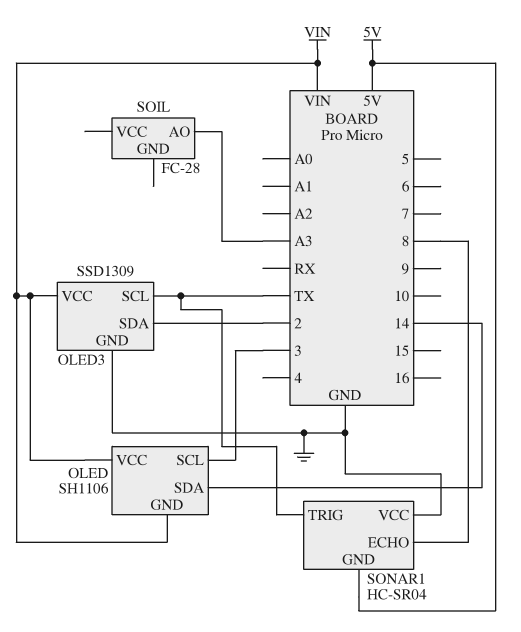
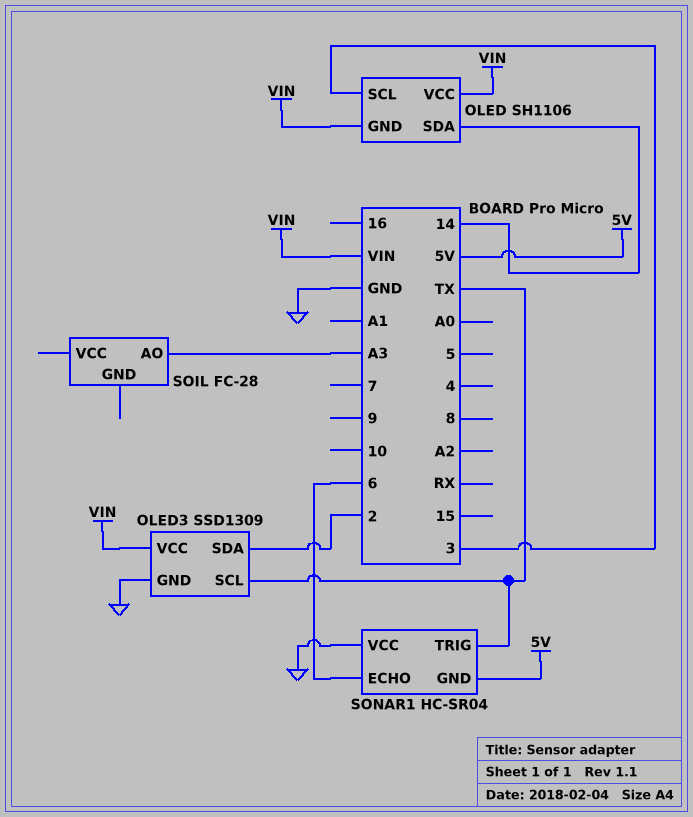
SONAR1 pin ECHO: 8 -> 6

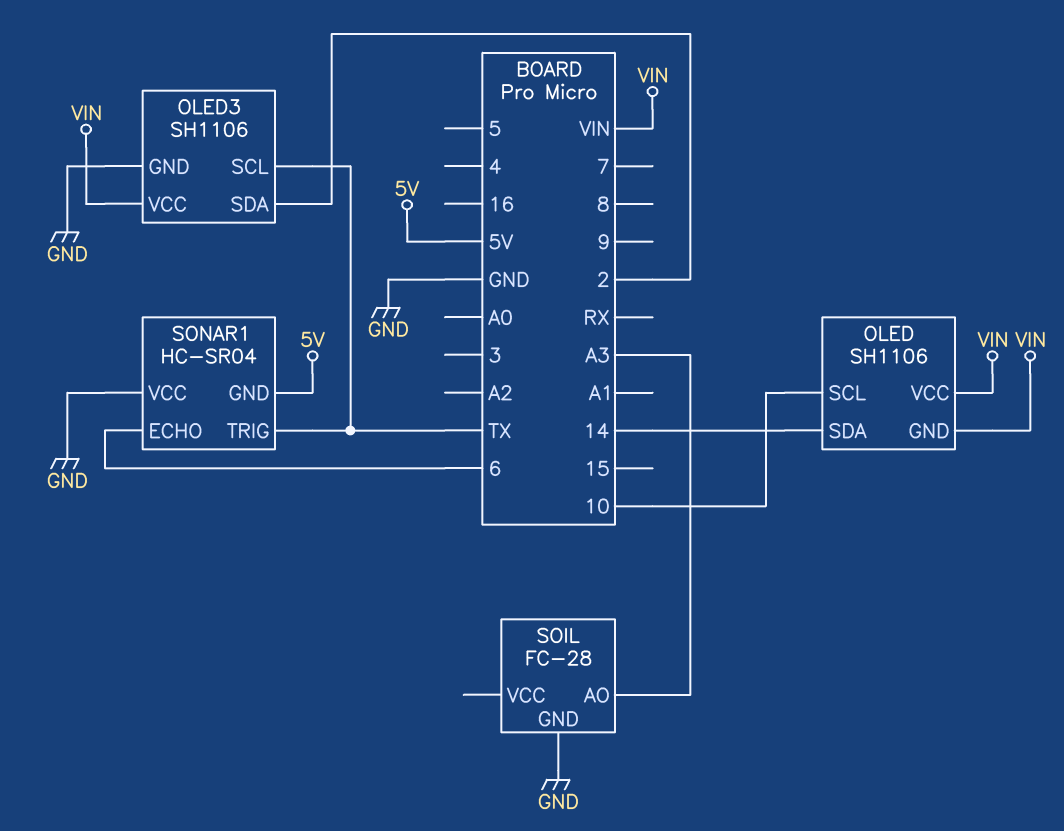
OLED pin SCL: 3 -> 10
OLED3: SSD1309 -> SH1106
SOIL pin GND: none -> GND

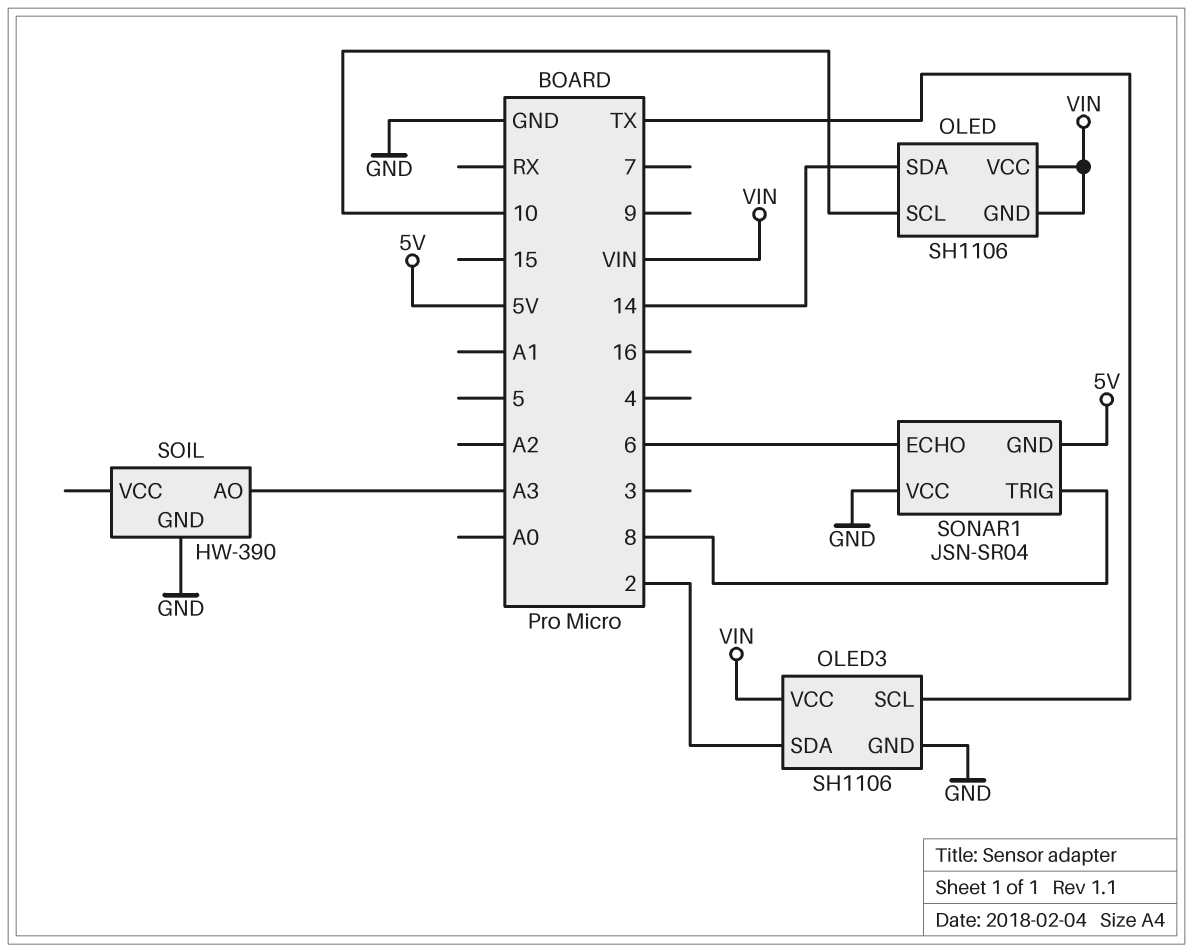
SOIL: FC-28 -> HW-390
SONAR1: HC-SR04 -> JSN-SR04
SONAR1 pin TRIG: TX -> 8

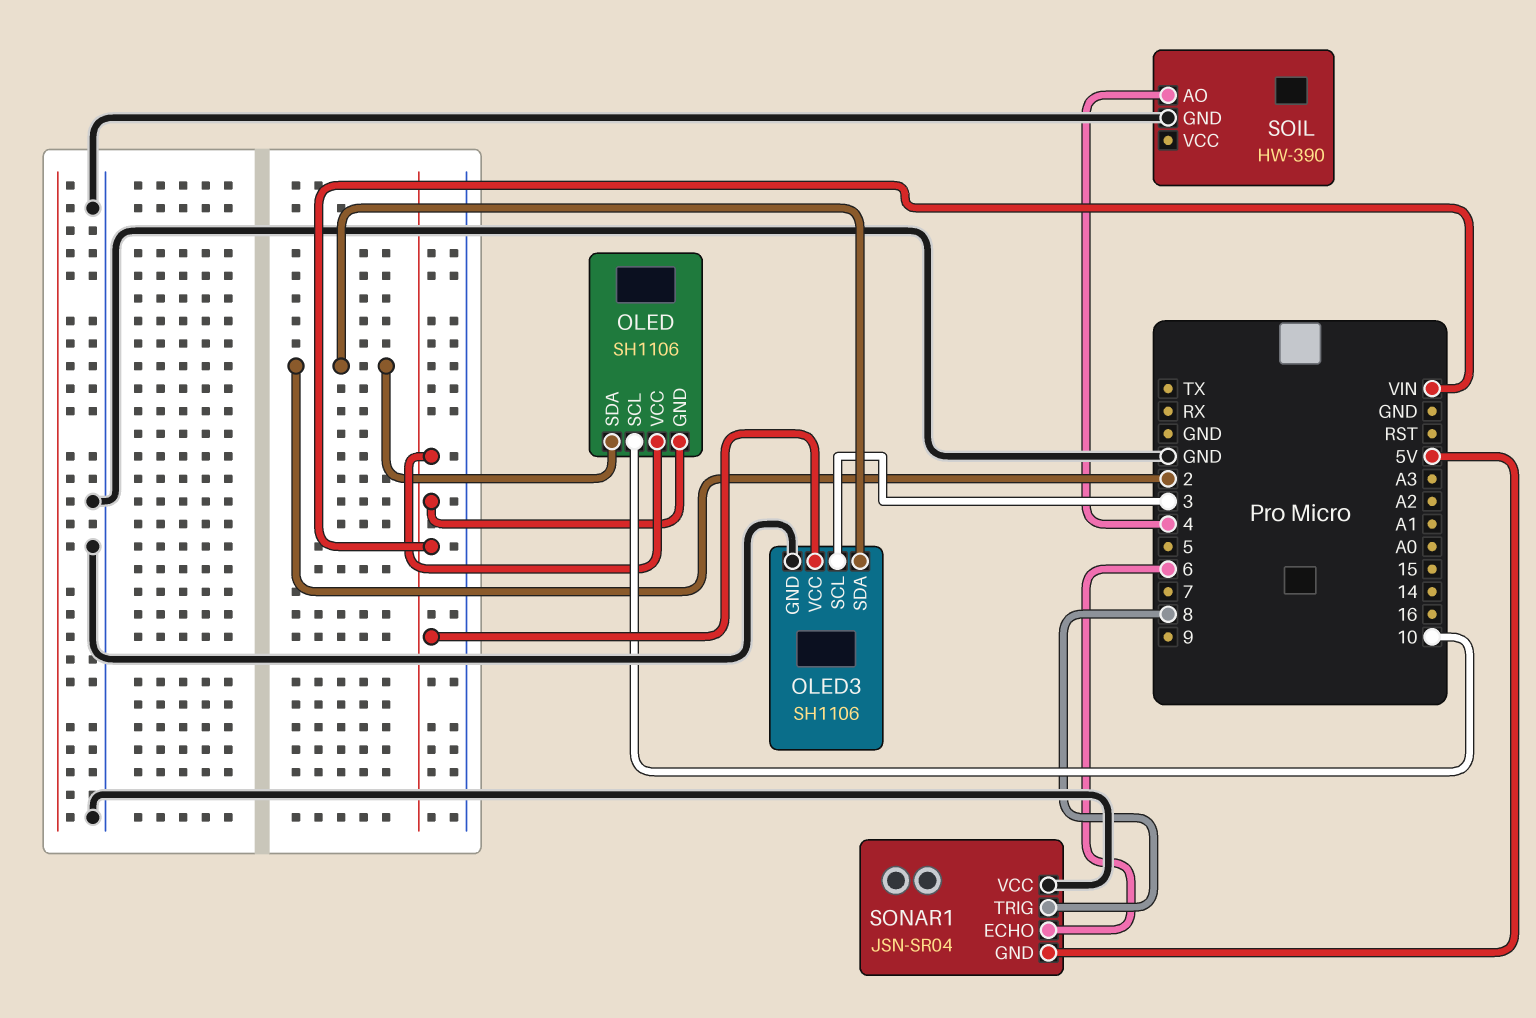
OLED pin SDA: 14 -> 2
OLED3 pin SCL: TX -> 3
SOIL pin AO: A3 -> 4

